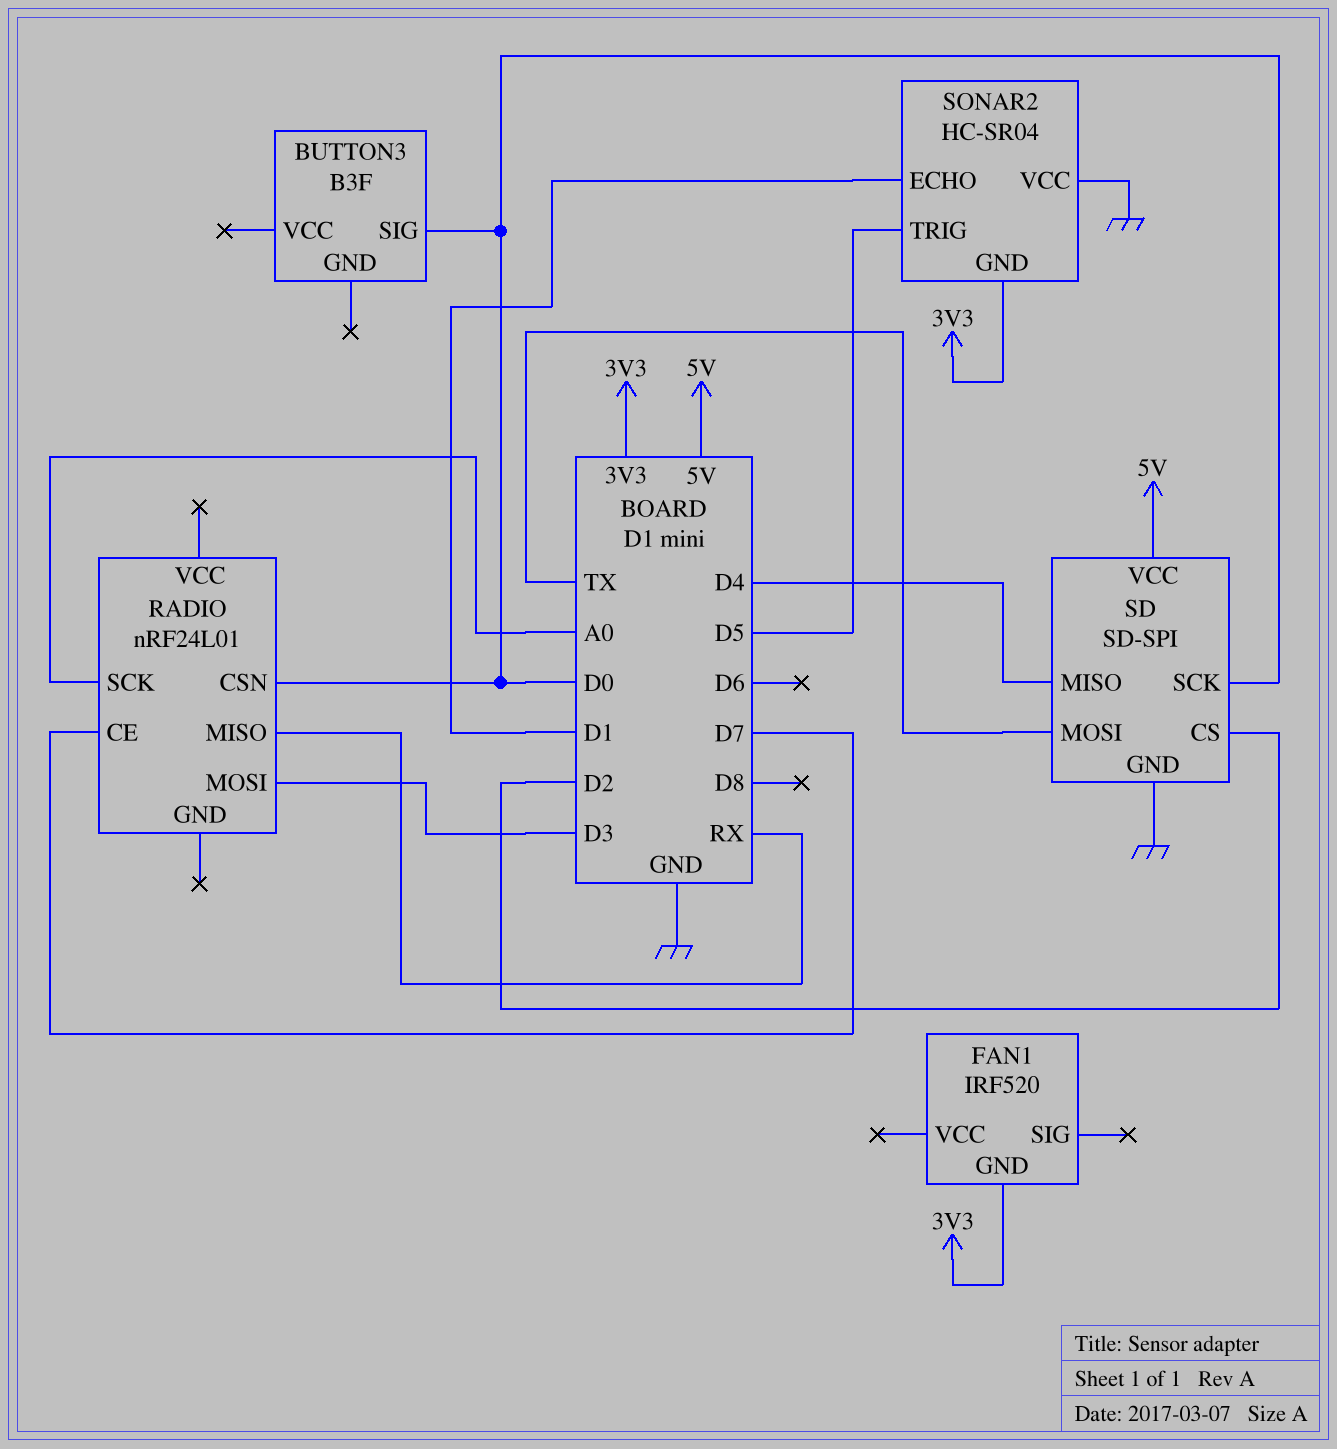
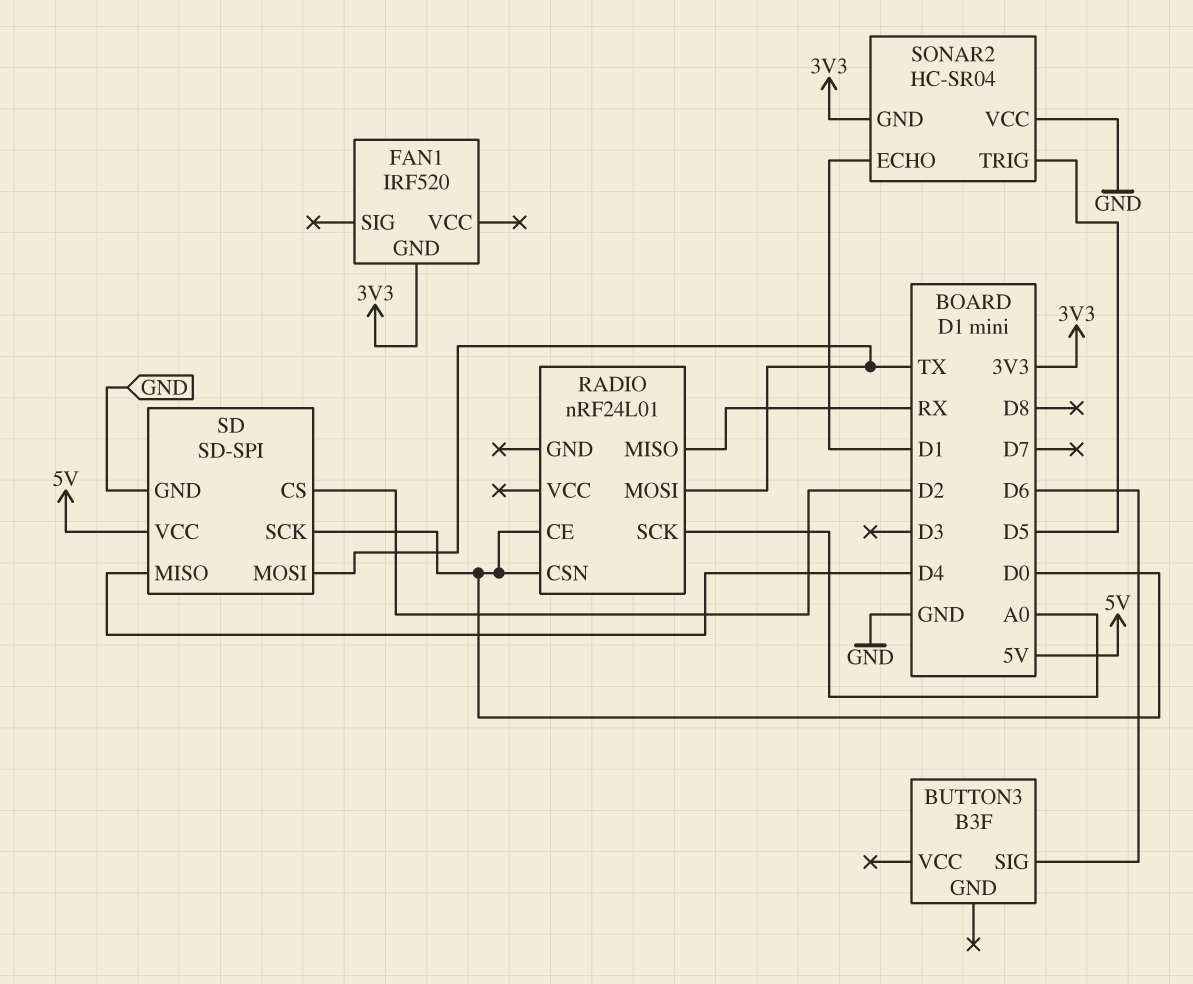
BUTTON3 pin SIG: D0 -> D6
RADIO pin CE: D7 -> D0
RADIO pin MOSI: D3 -> TX

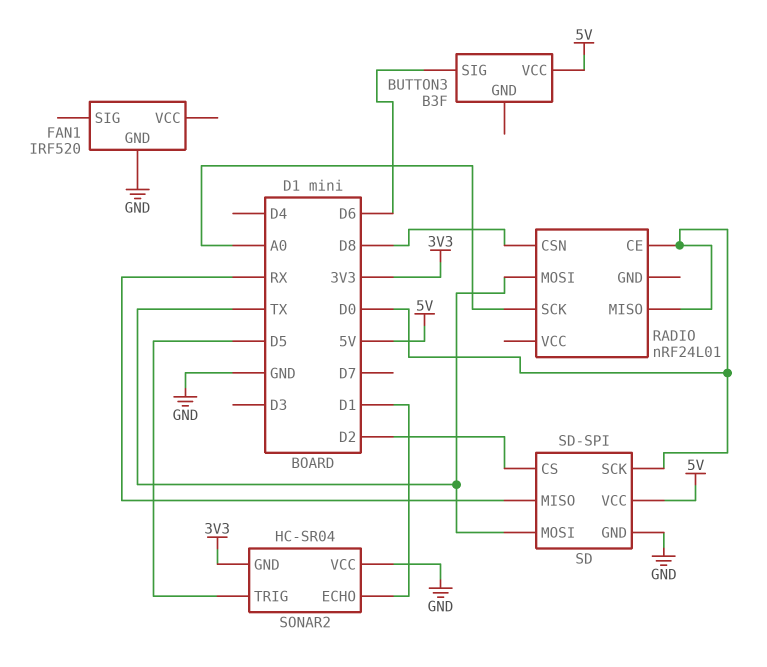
BUTTON3 pin VCC: none -> 5V
FAN1 pin GND: 3V3 -> GND
RADIO pin CSN: D0 -> D8
RADIO pin MISO: RX -> D0
SD pin MISO: D4 -> RX

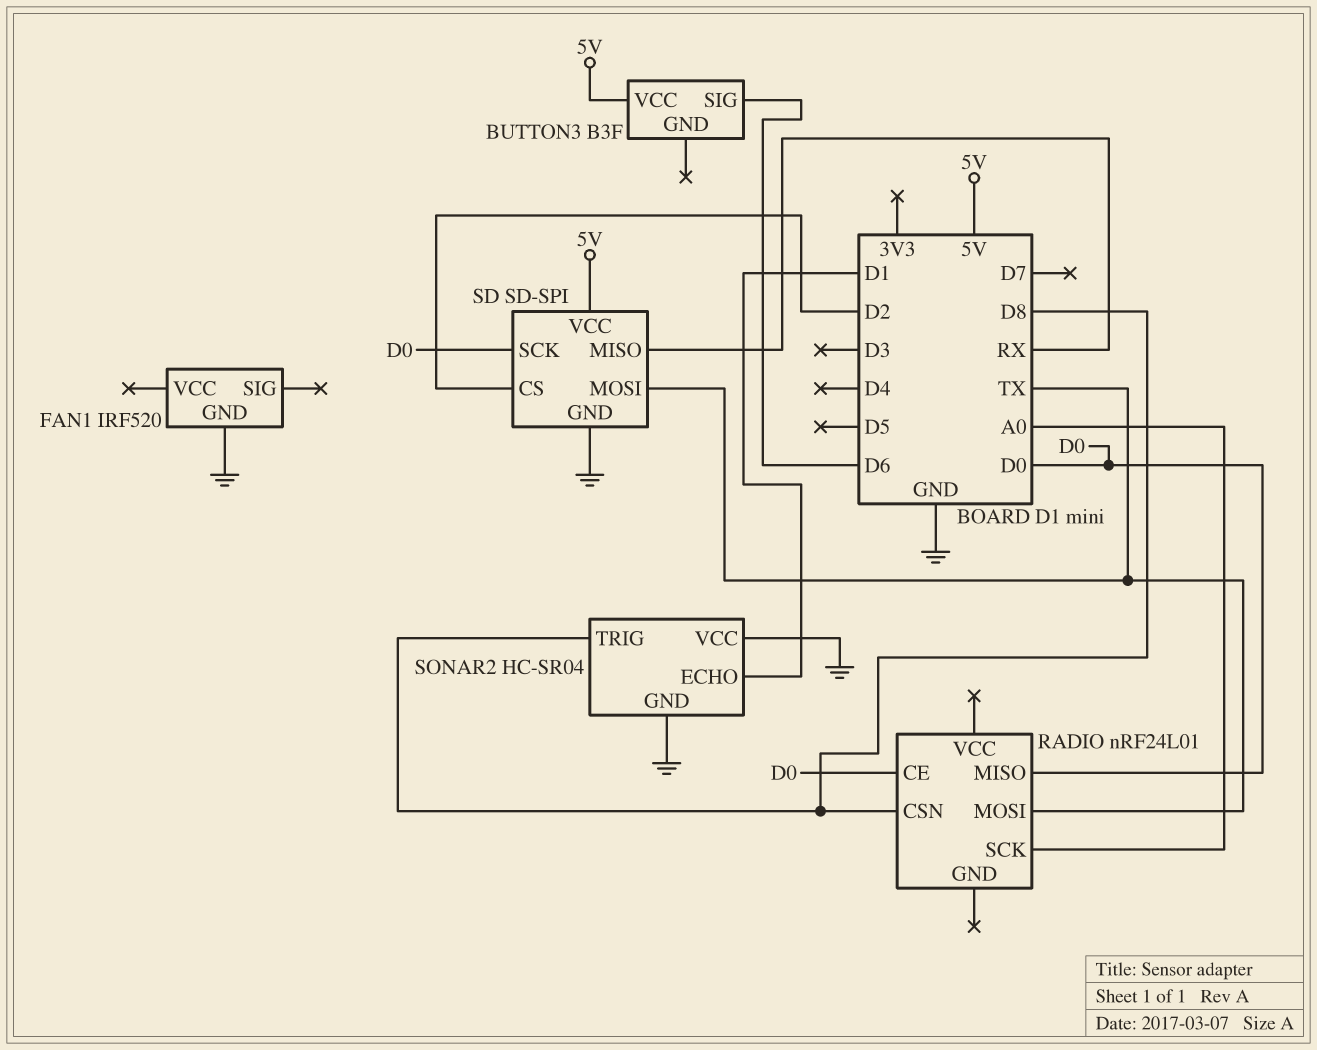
SONAR2 pin GND: 3V3 -> GND
SONAR2 pin TRIG: D5 -> D8

